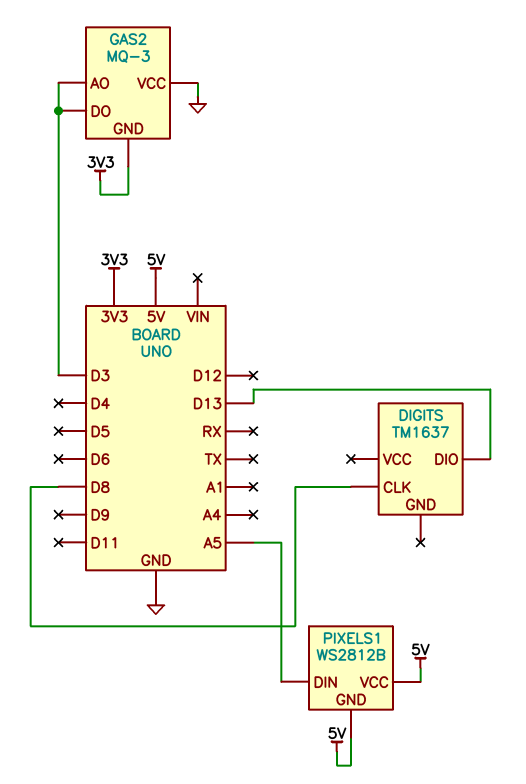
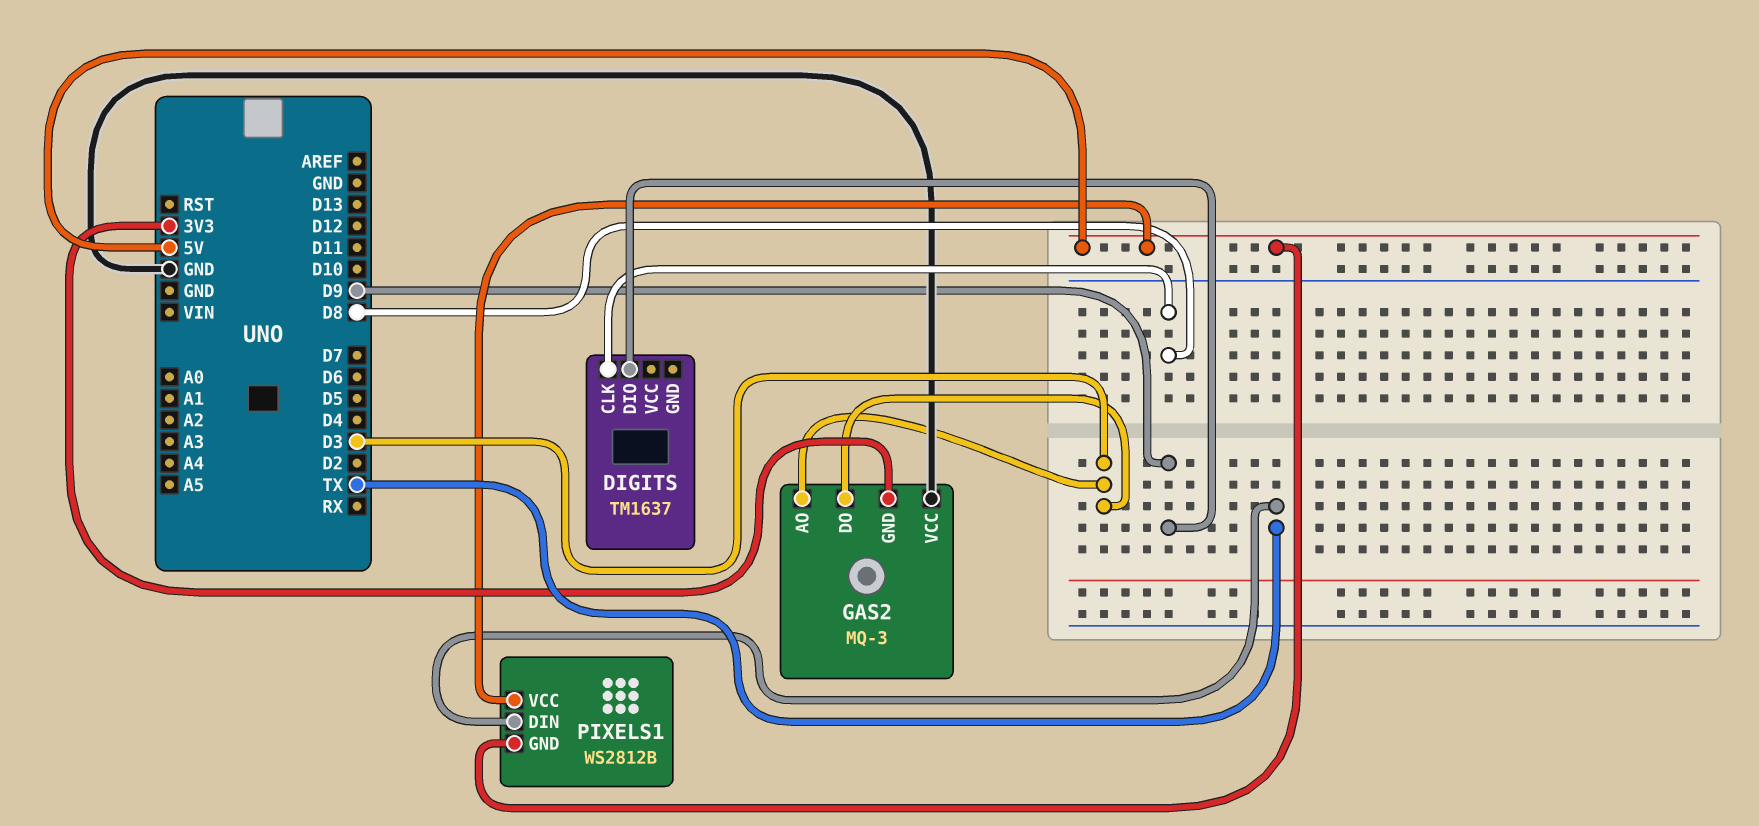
DIGITS pin DIO: D13 -> D9
PIXELS1 pin DIN: A5 -> TX

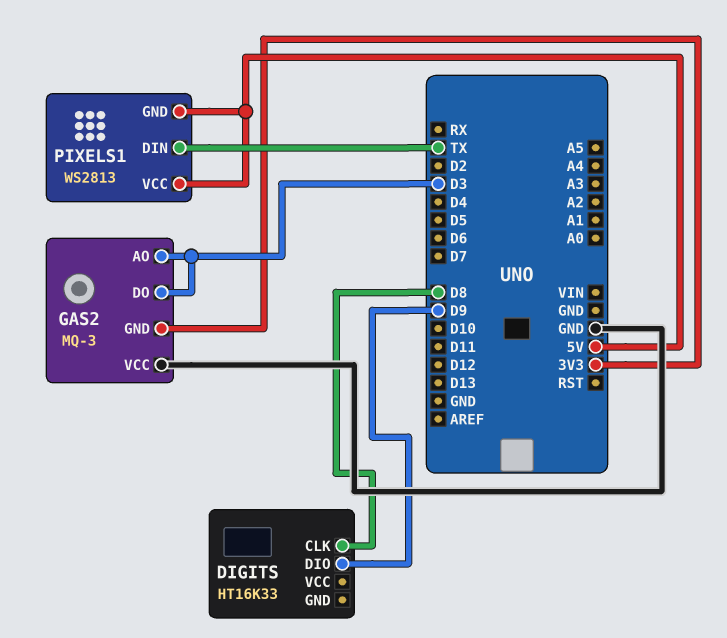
DIGITS: TM1637 -> HT16K33
PIXELS1: WS2812B -> WS2813

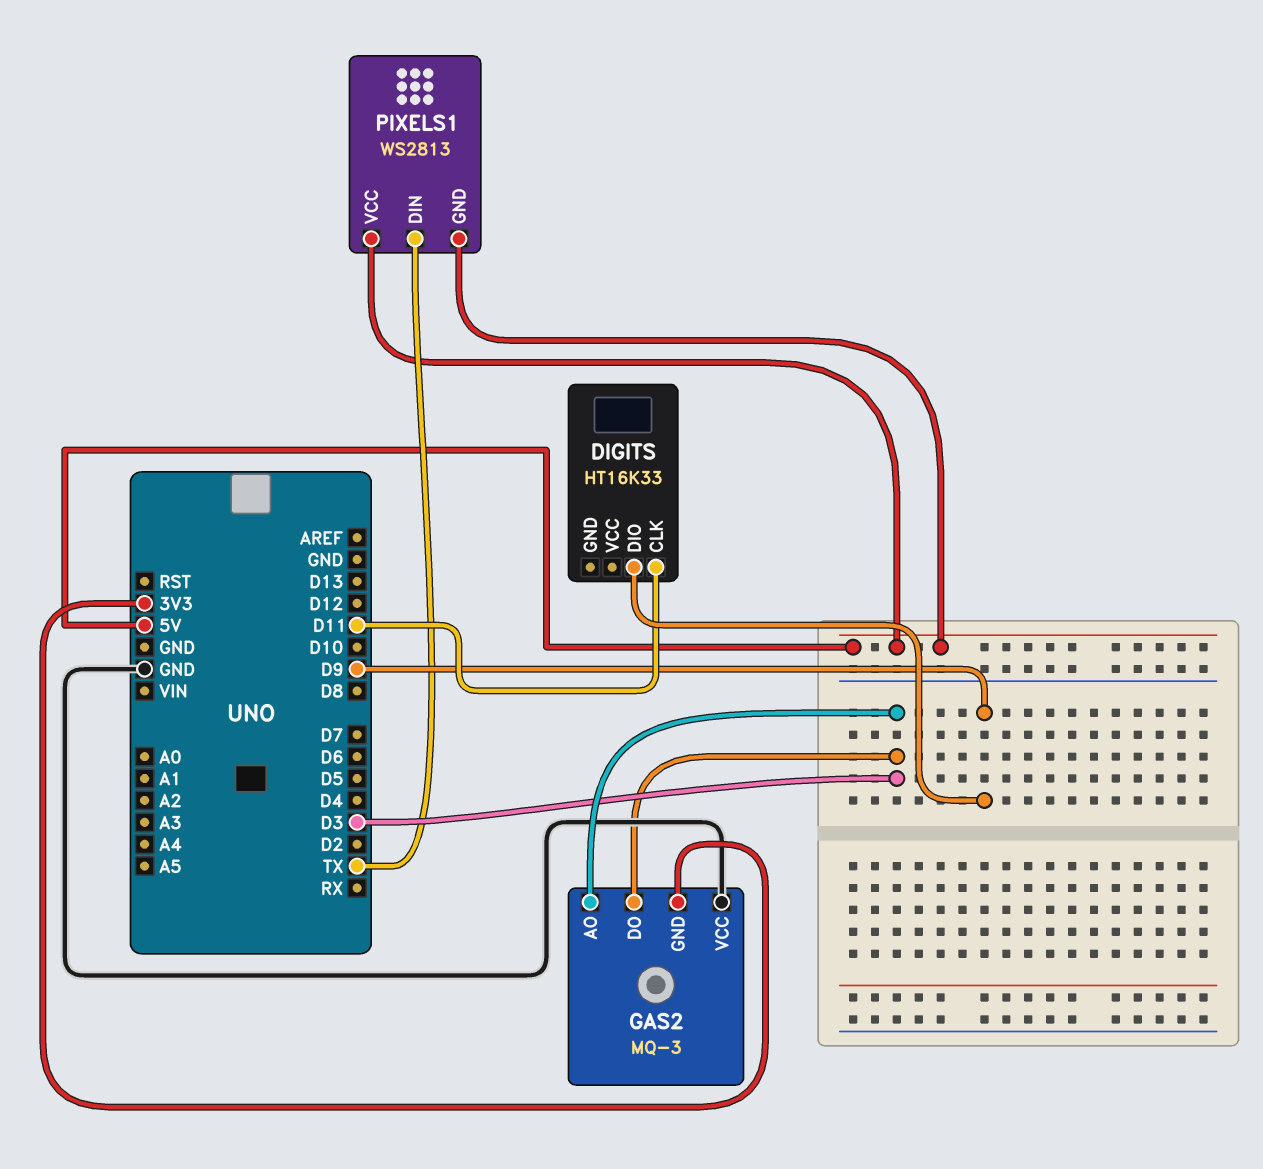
DIGITS pin CLK: D8 -> D11

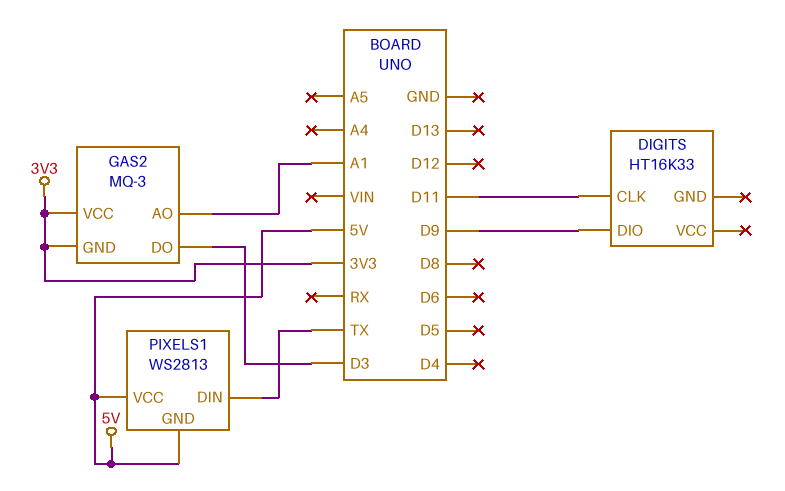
GAS2 pin AO: D3 -> A1
GAS2 pin VCC: GND -> 3V3

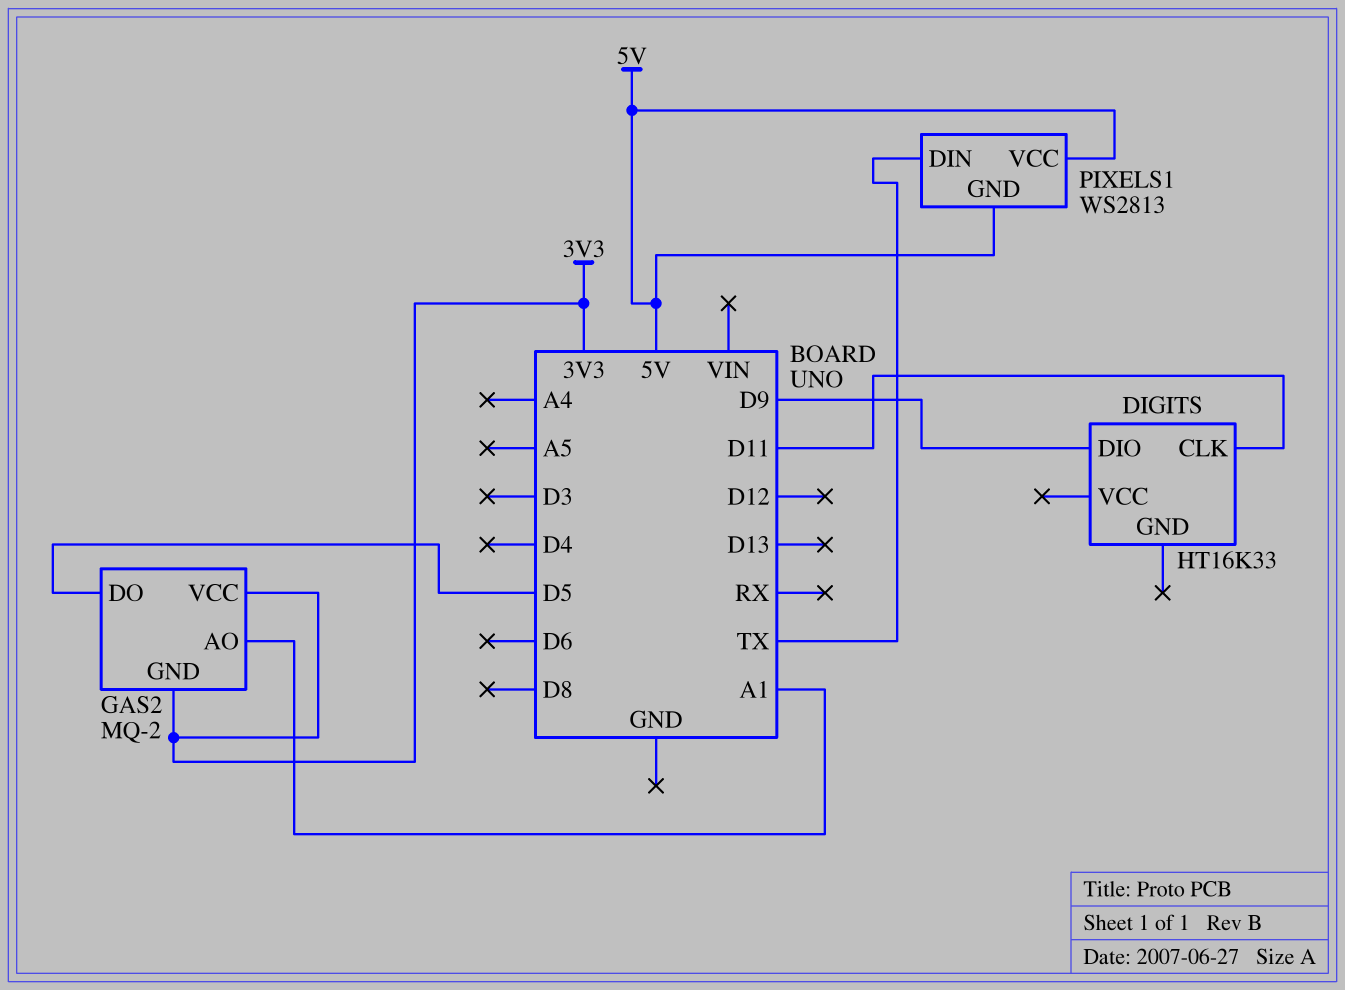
GAS2: MQ-3 -> MQ-2
GAS2 pin DO: D3 -> D5

